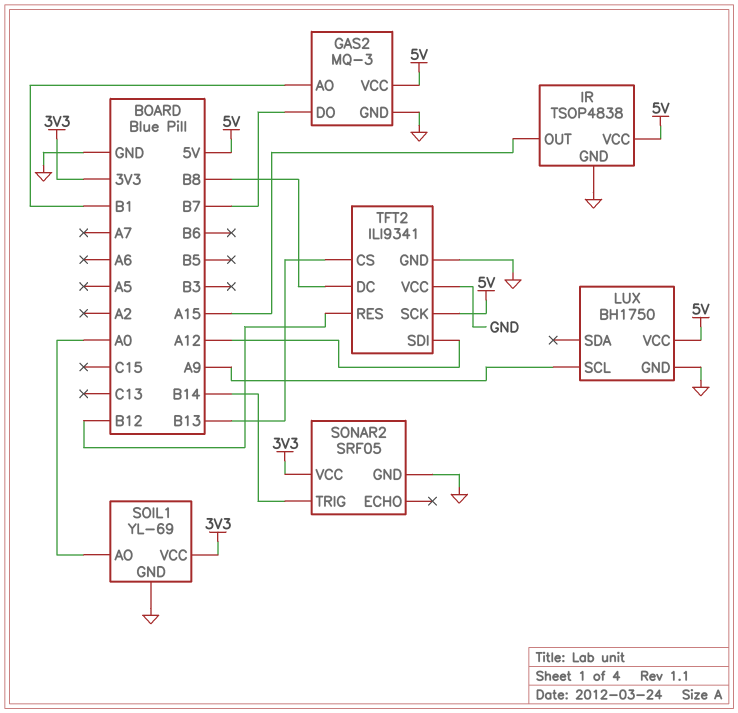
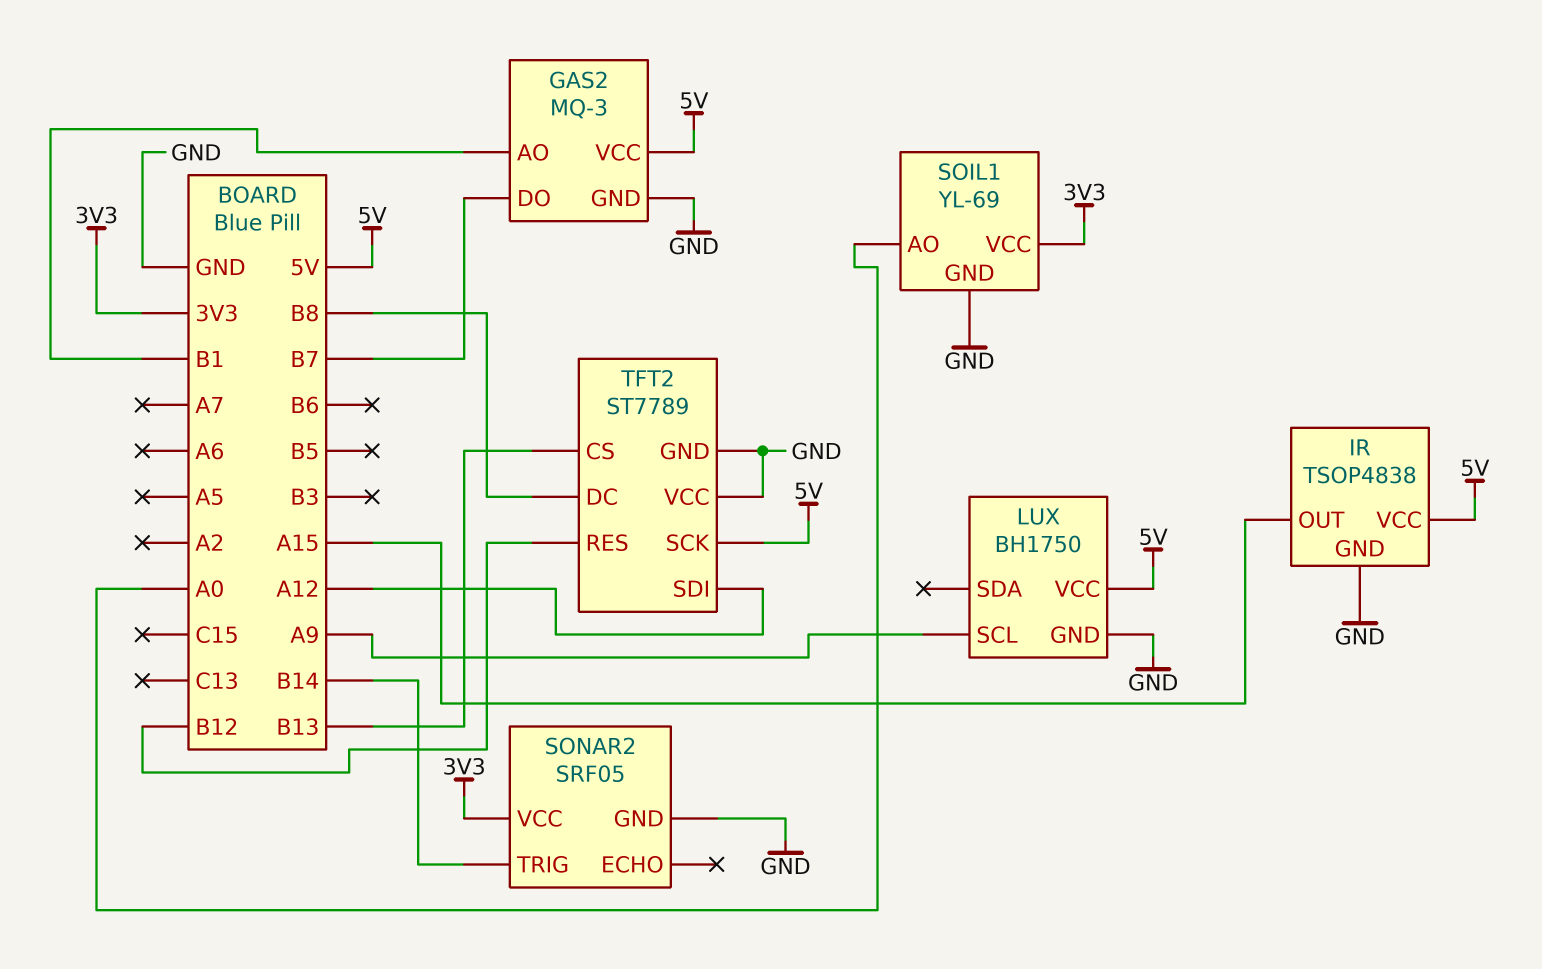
TFT2: ILI9341 -> ST7789

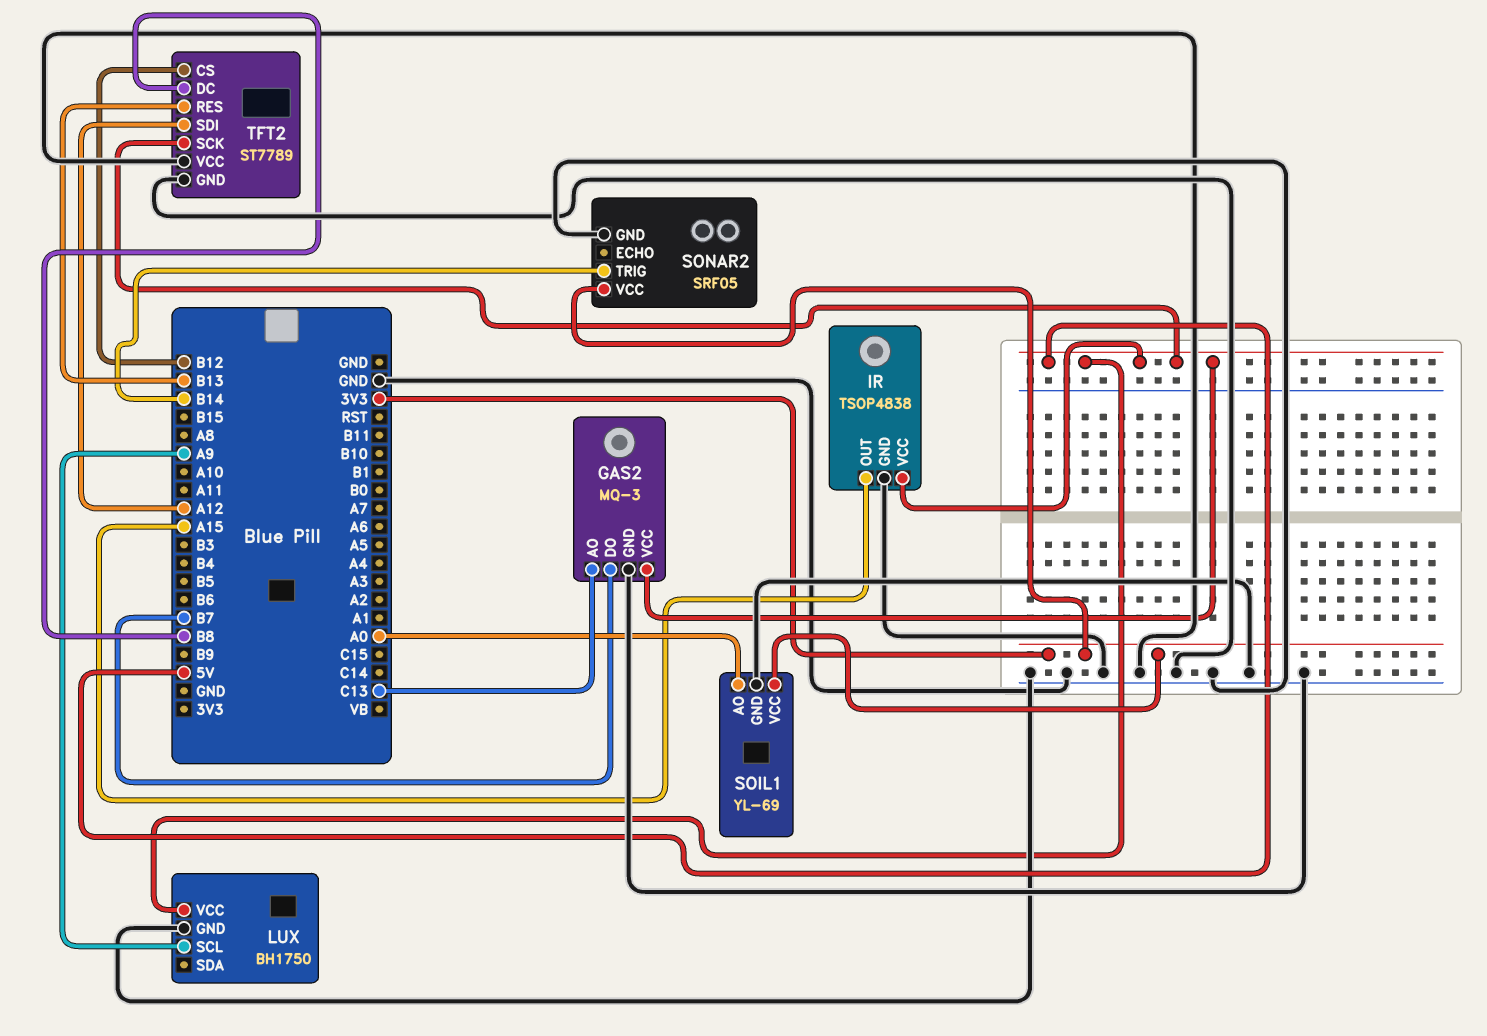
GAS2 pin AO: B1 -> C13
TFT2 pin CS: B13 -> B12
TFT2 pin RES: B12 -> B13

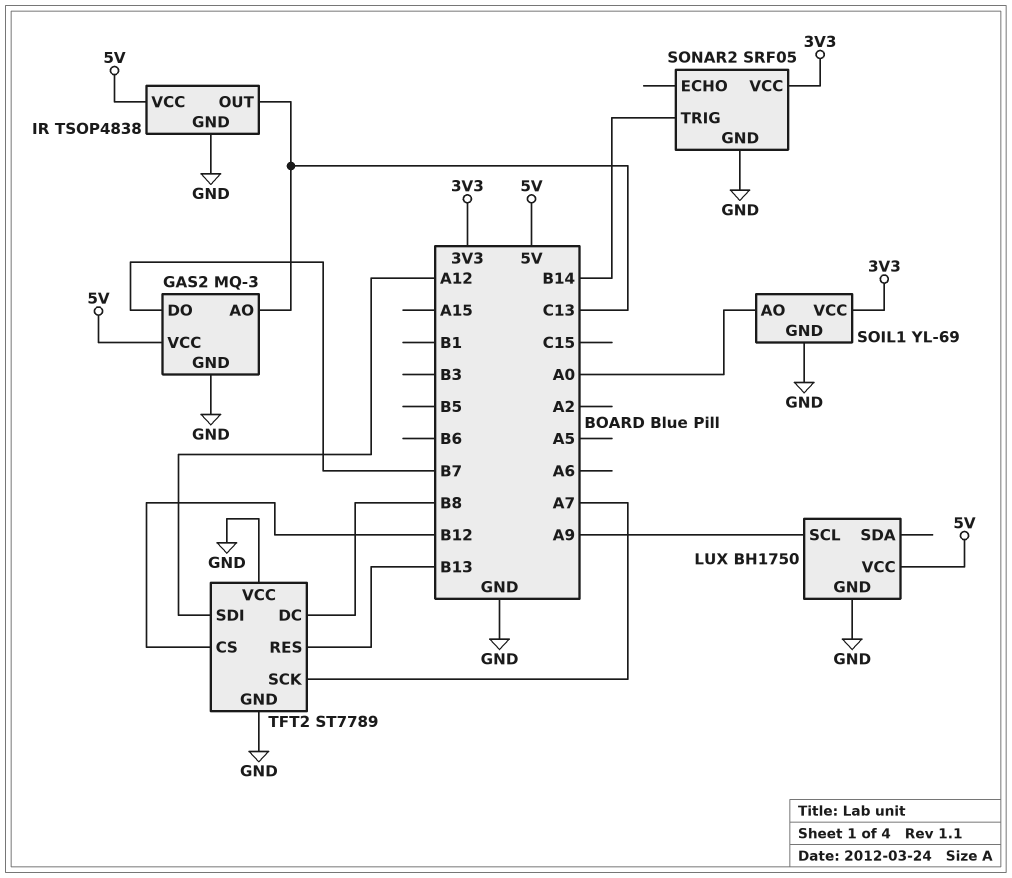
IR pin OUT: A15 -> C13
TFT2 pin SCK: 5V -> A7

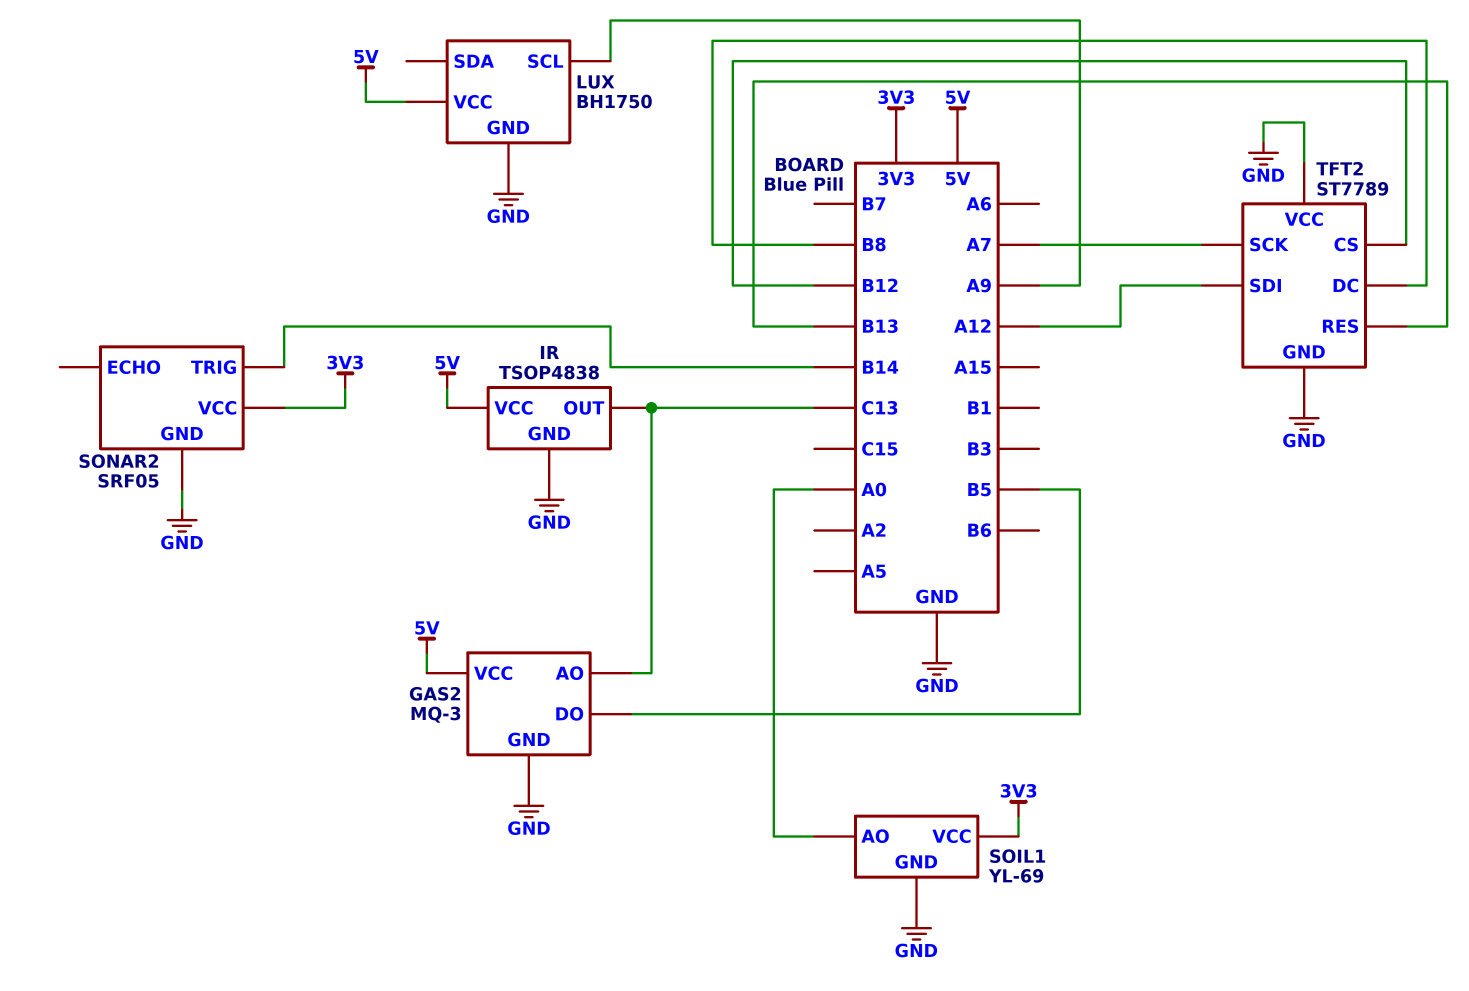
GAS2 pin DO: B7 -> B5

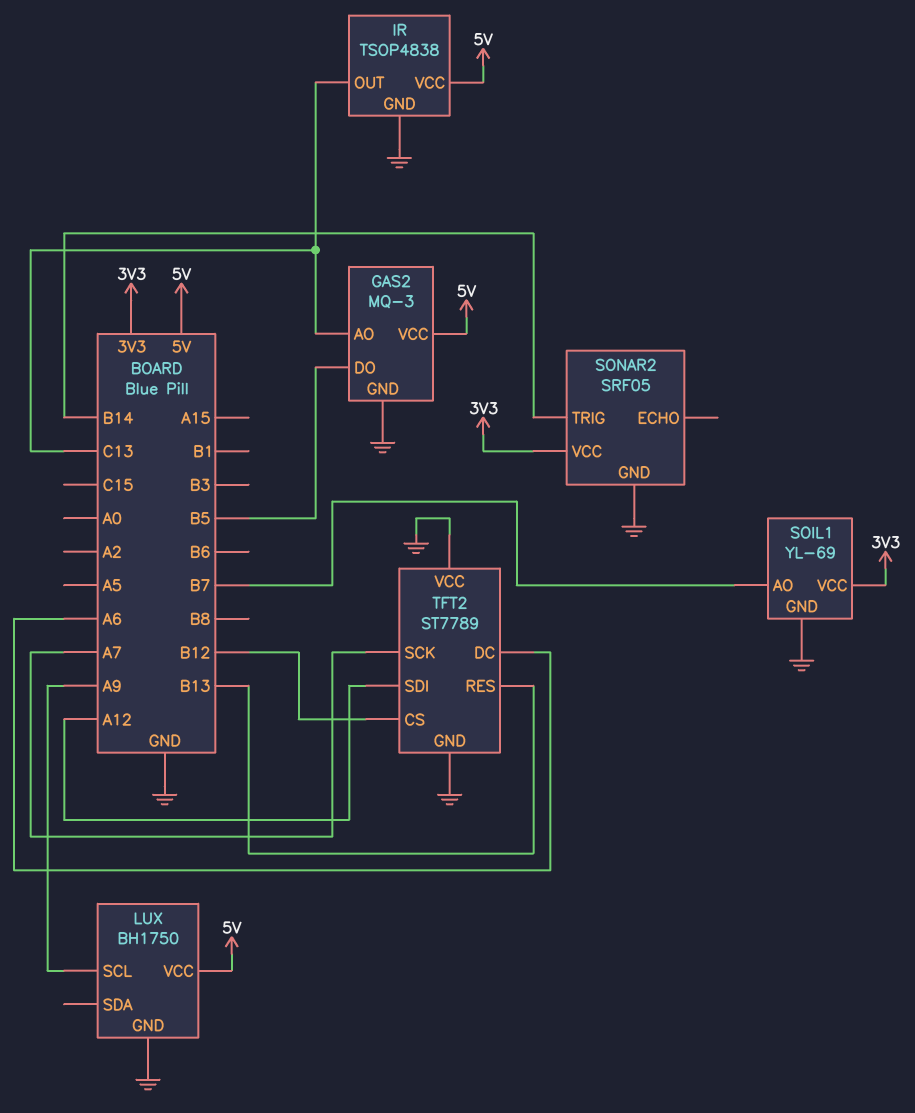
SOIL1 pin AO: A0 -> B7
TFT2 pin DC: B8 -> A6

